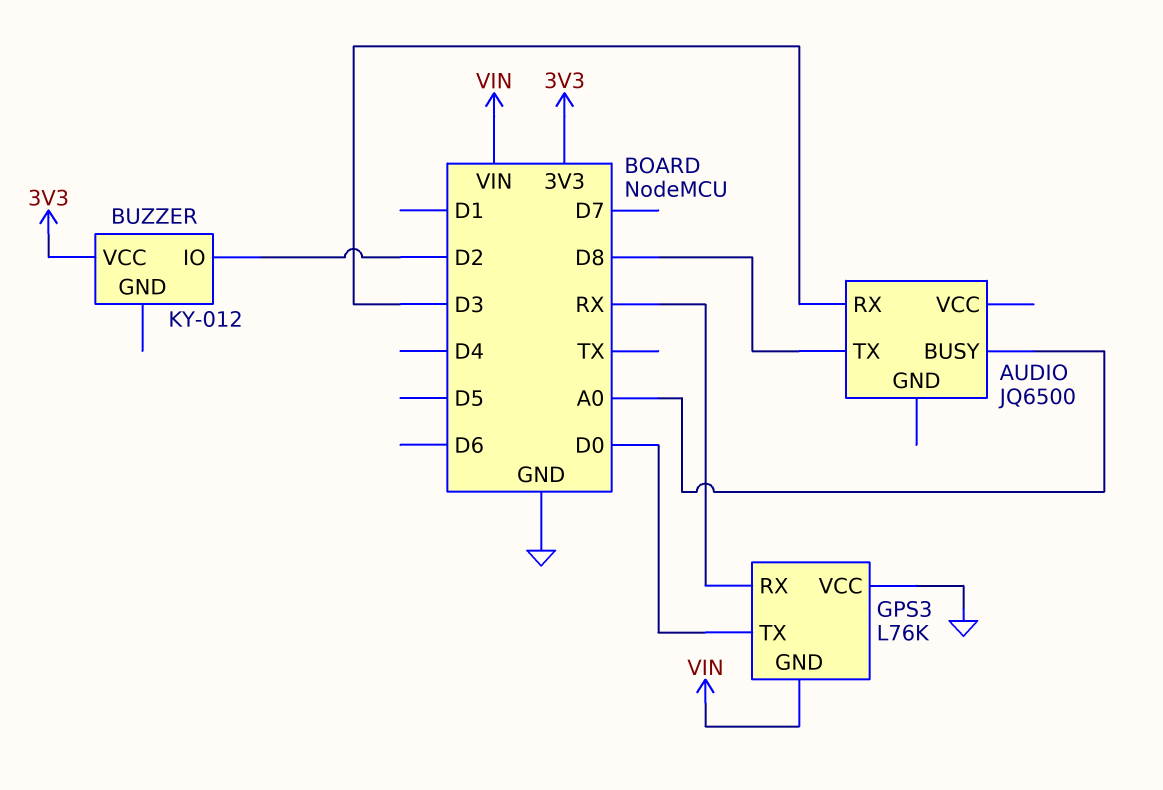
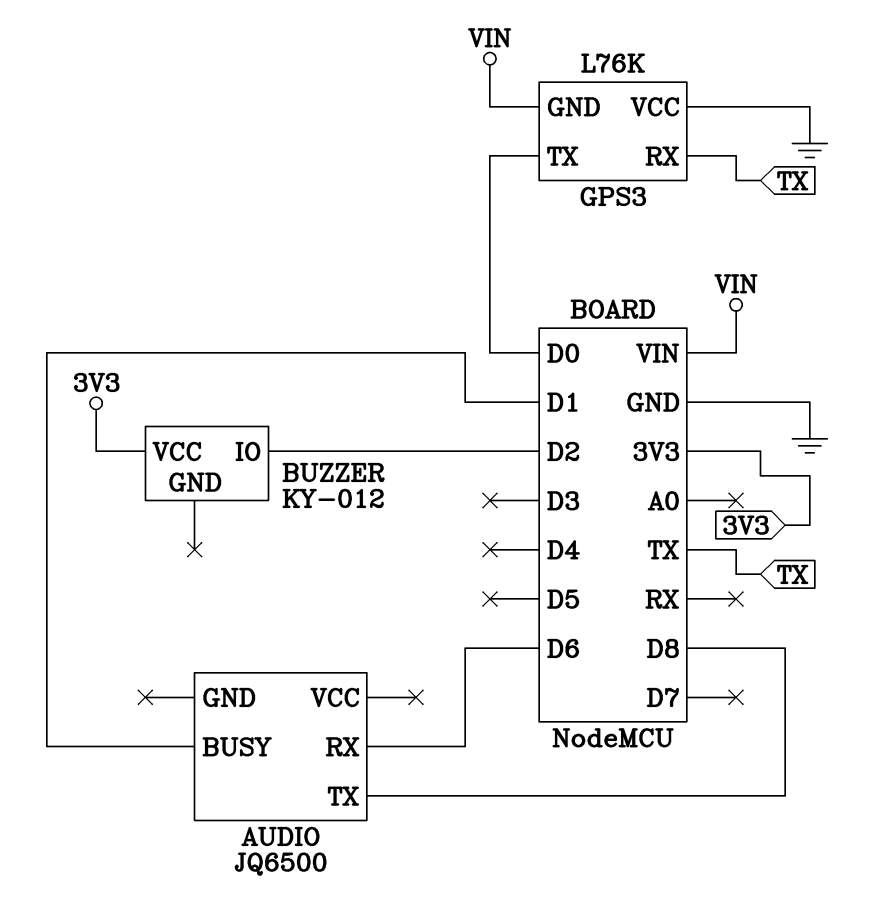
AUDIO pin BUSY: A0 -> D1
AUDIO pin RX: D3 -> D6
GPS3 pin RX: RX -> TX

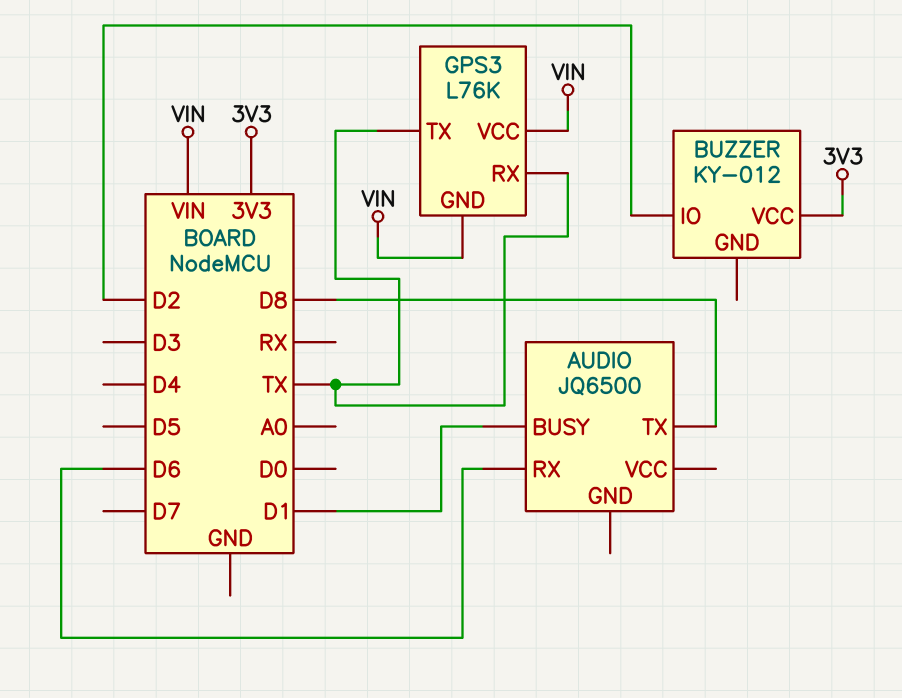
GPS3 pin TX: D0 -> TX
GPS3 pin VCC: GND -> VIN

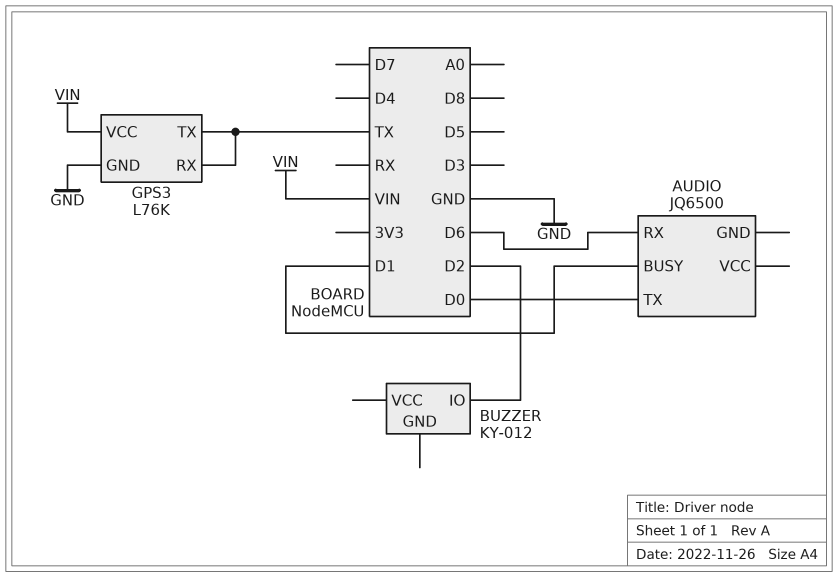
AUDIO pin TX: D8 -> D0
BUZZER pin VCC: 3V3 -> none
GPS3 pin GND: VIN -> GND

